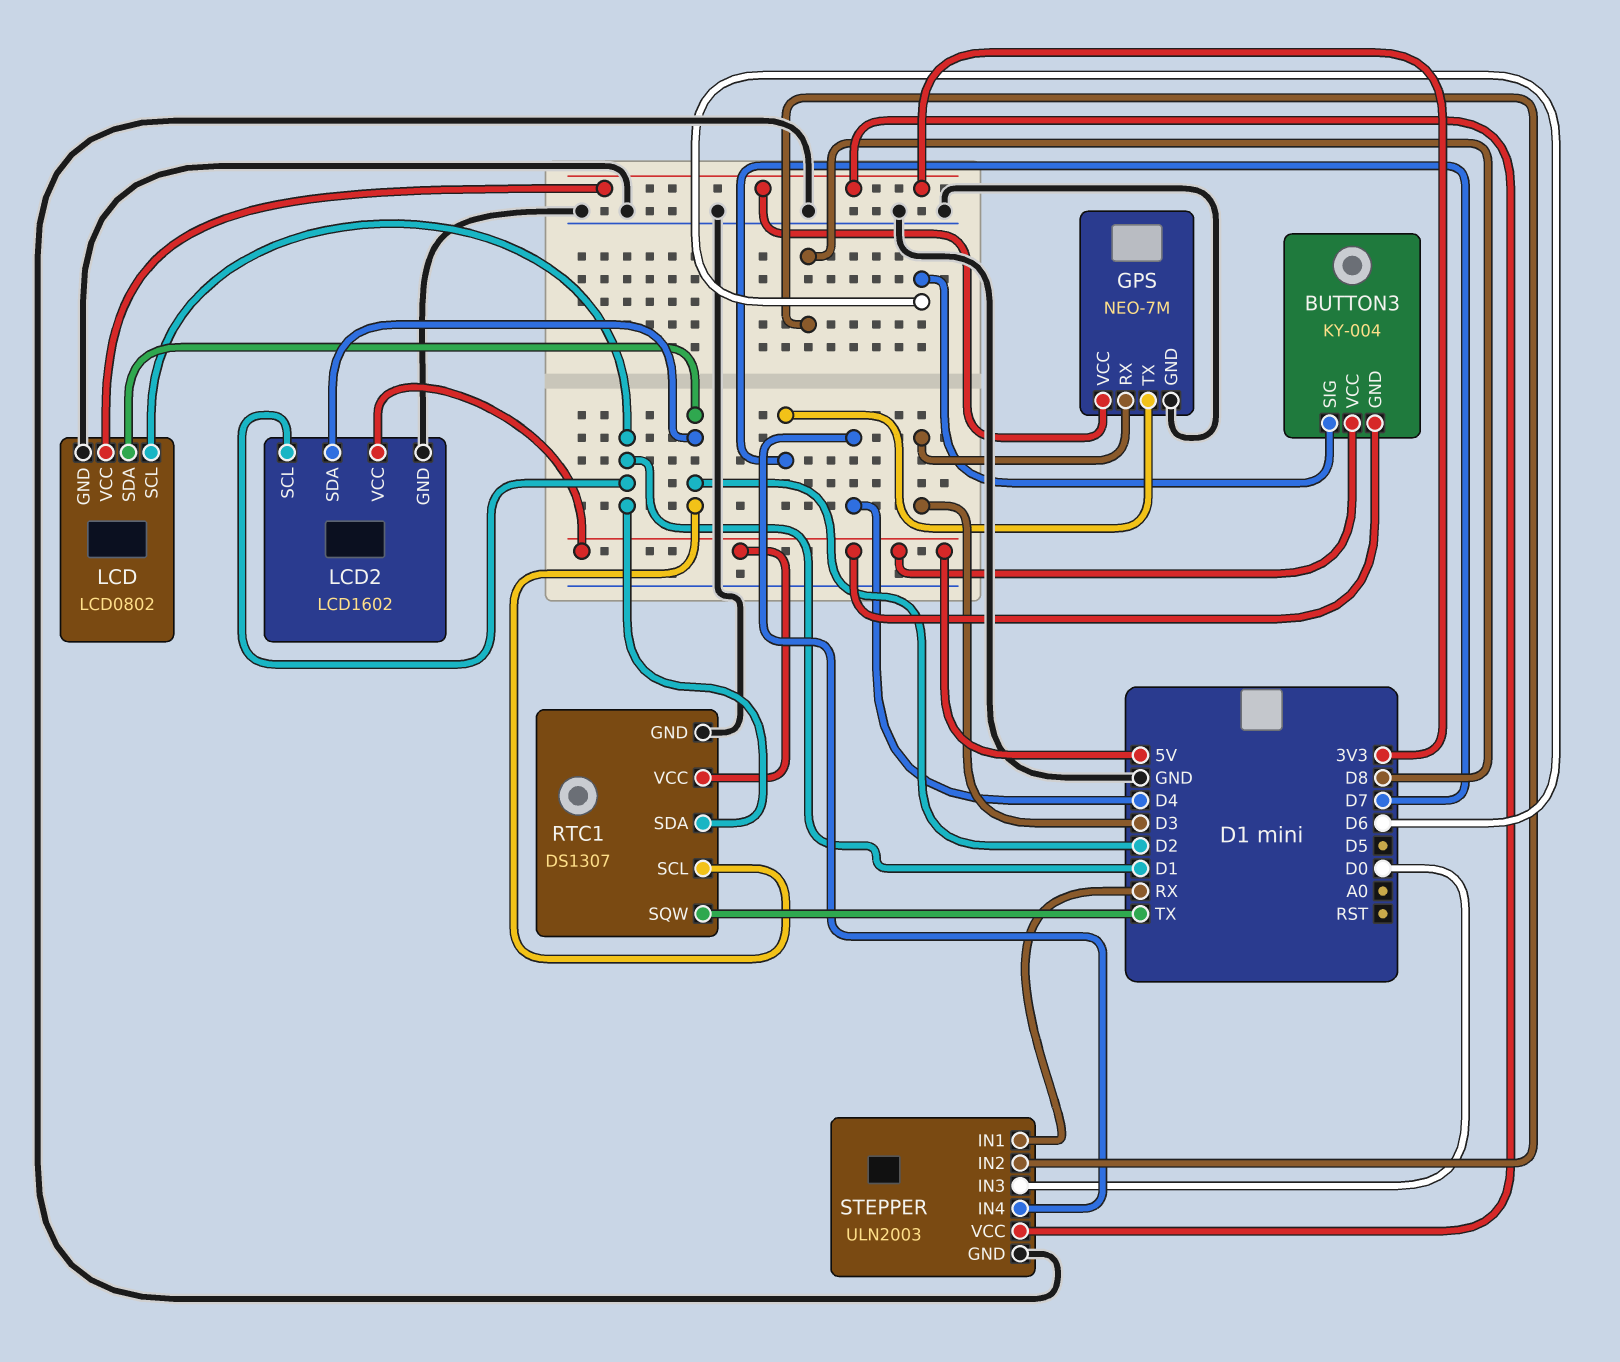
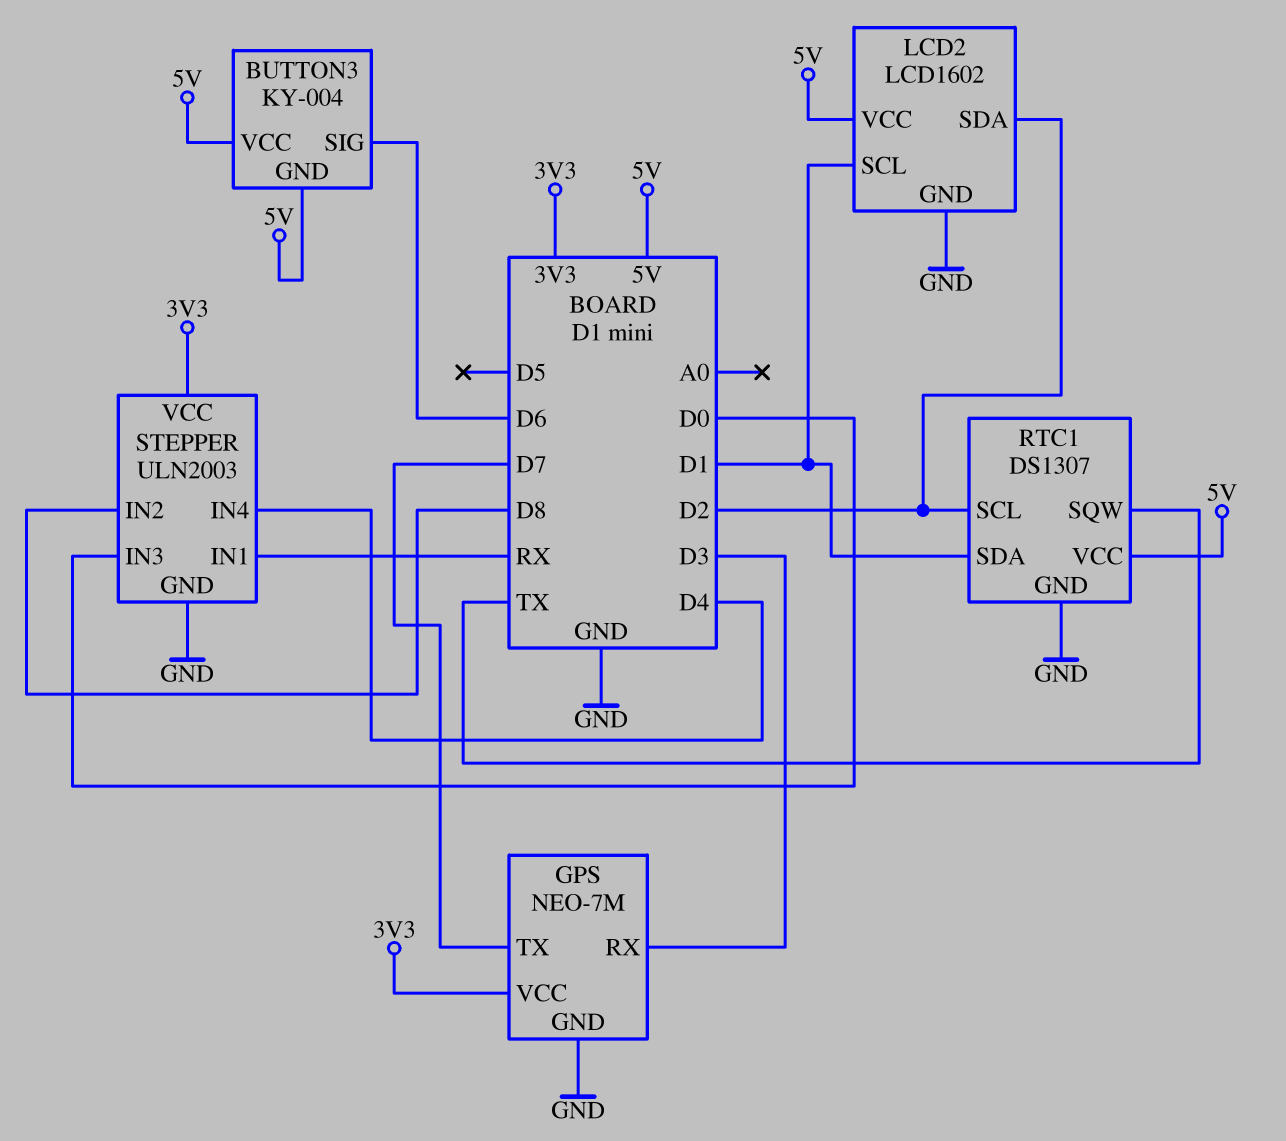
LCD: LCD0802 -> none
LCD pin GND: GND -> none
LCD pin SCL: D1 -> none
LCD pin SDA: D2 -> none
LCD pin VCC: 3V3 -> none

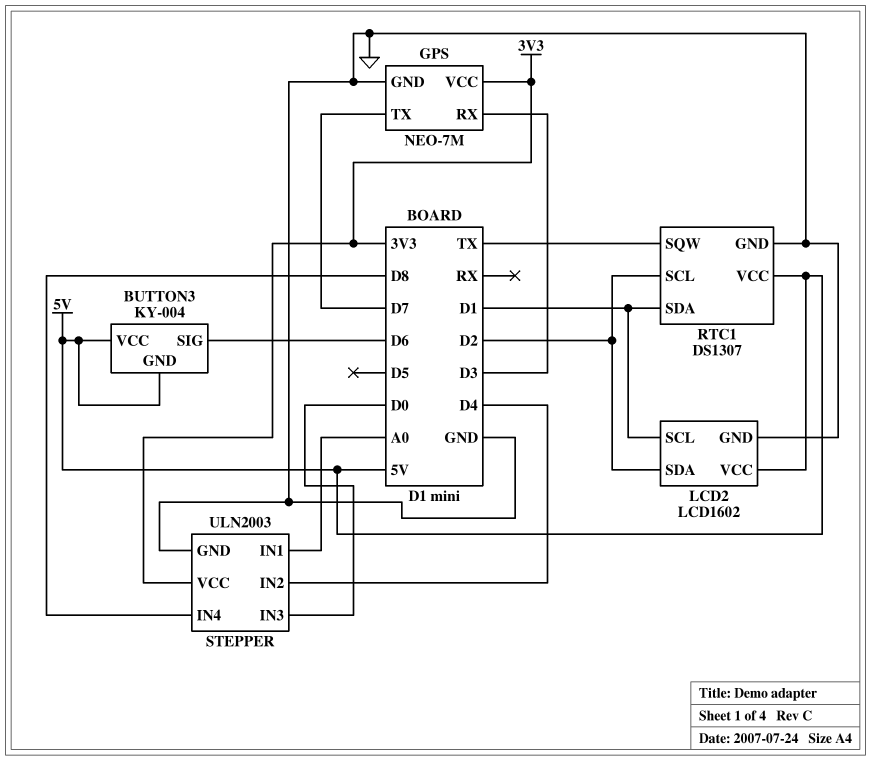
STEPPER pin IN1: RX -> A0
STEPPER pin IN2: D8 -> D4
STEPPER pin IN4: D4 -> D8

